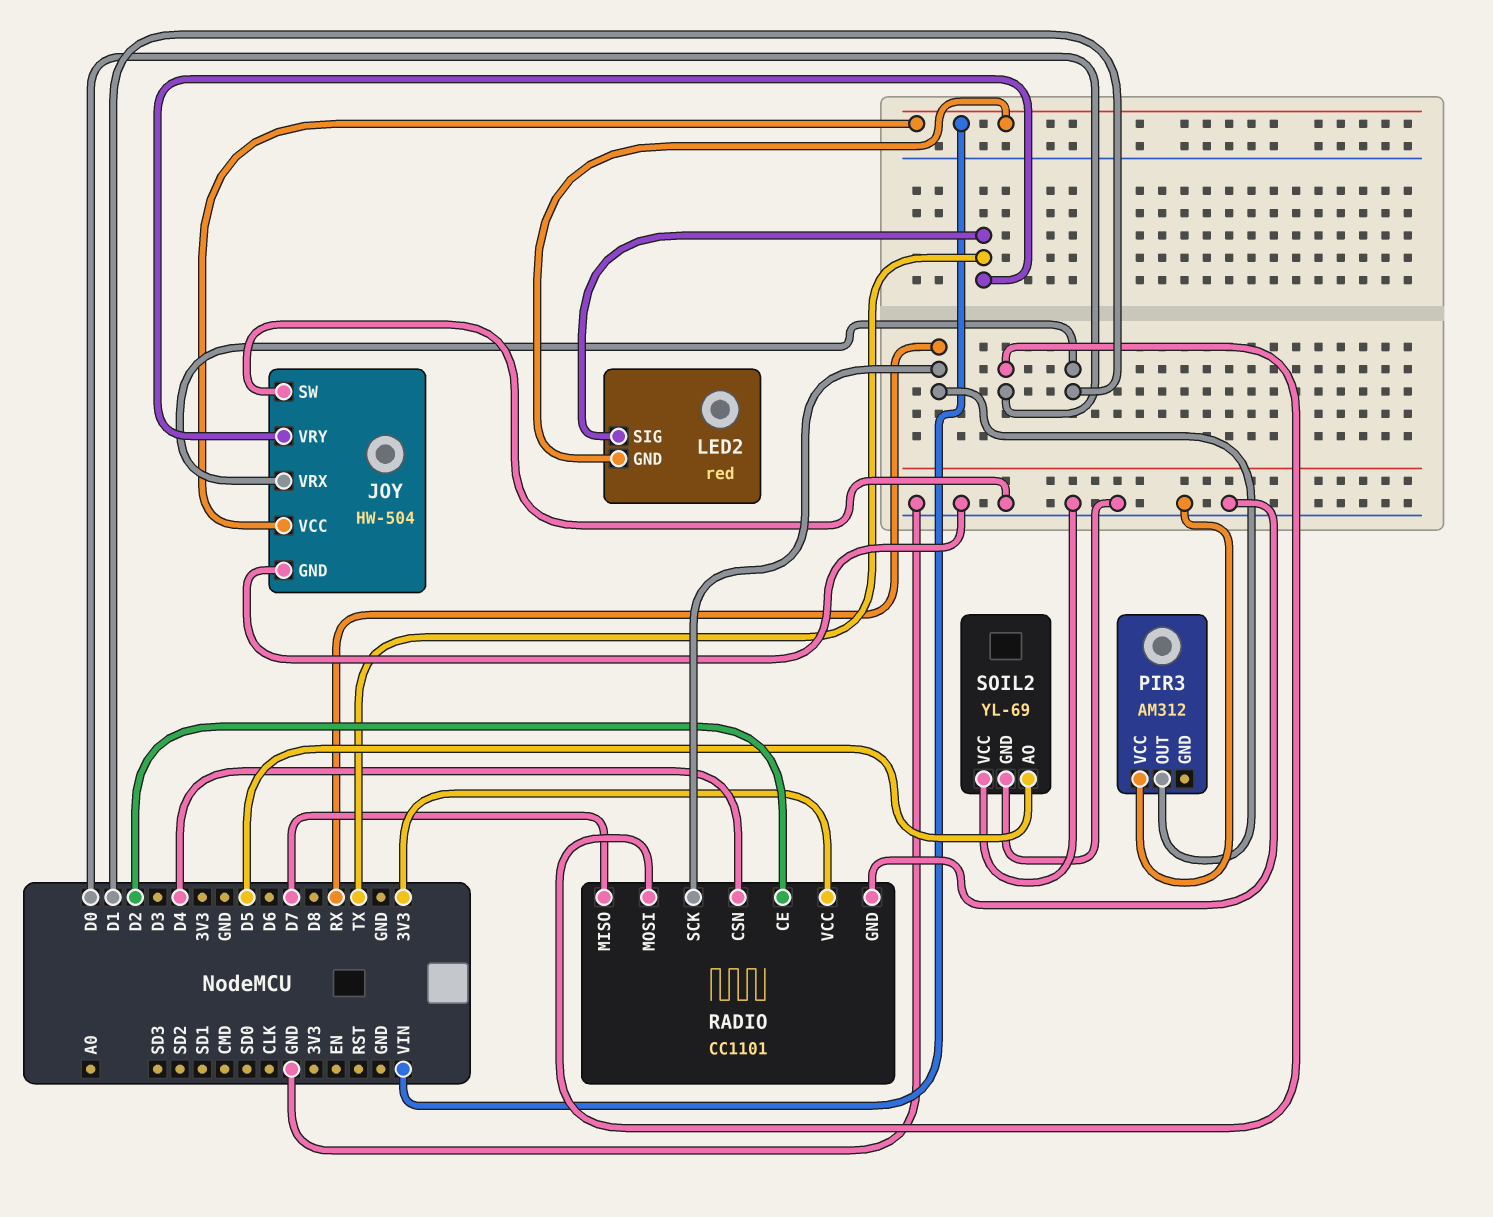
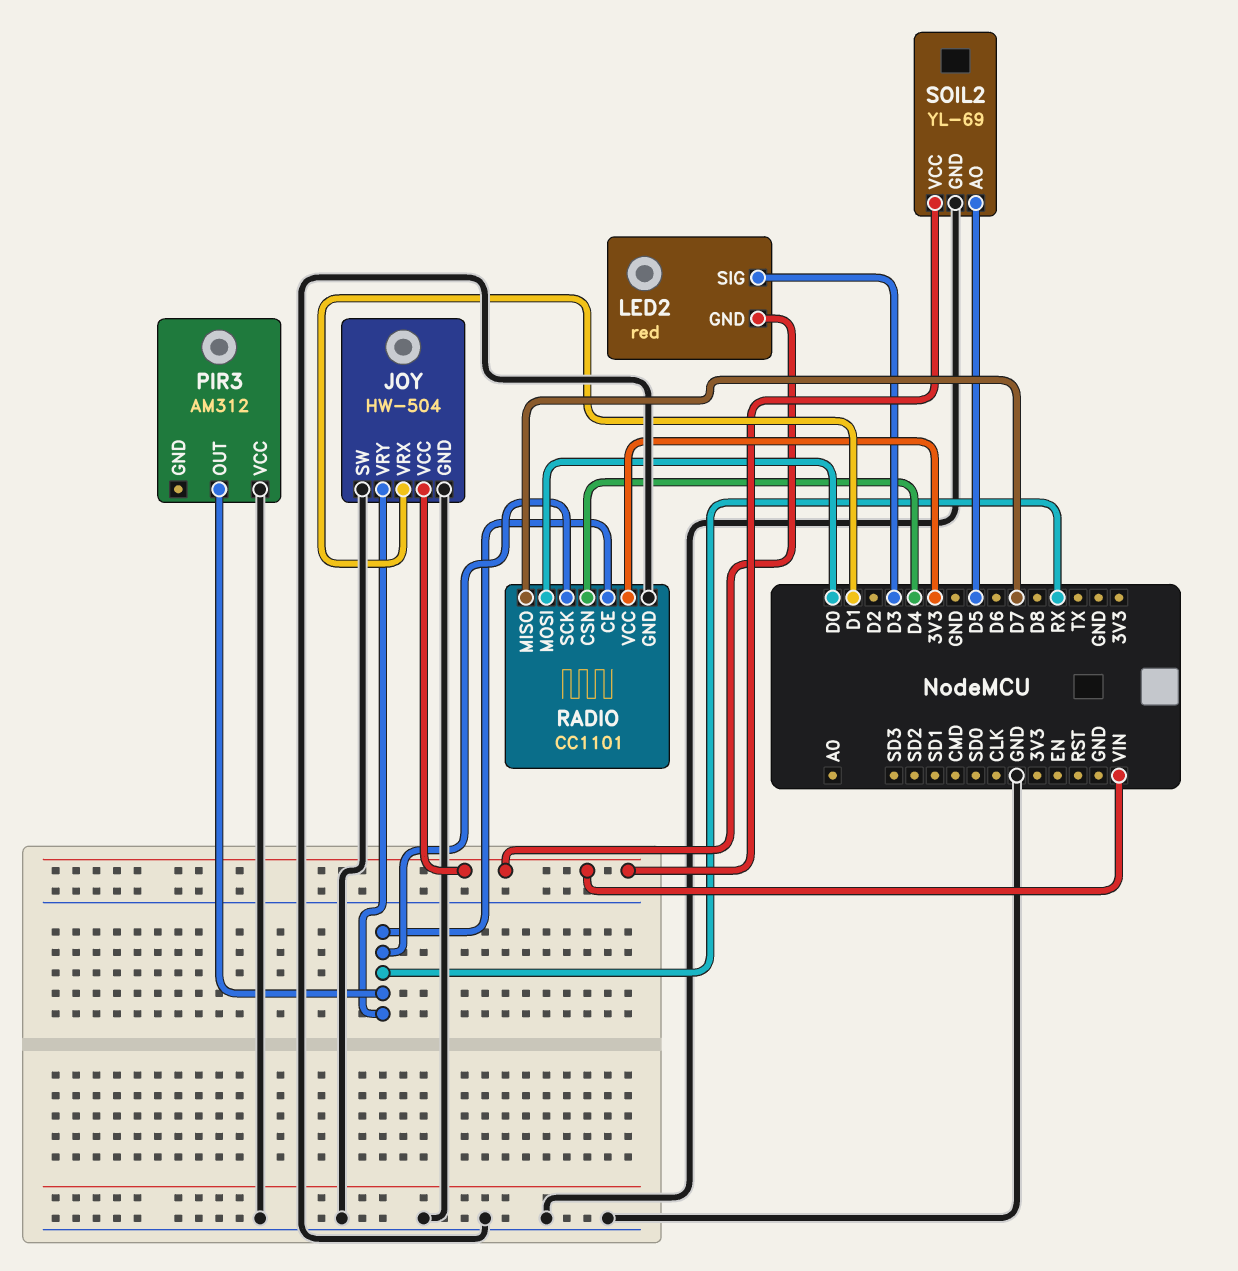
JOY pin VRY: TX -> RX
LED2 pin SIG: TX -> D3
RADIO pin CE: D2 -> RX
SOIL2 pin VCC: GND -> VIN

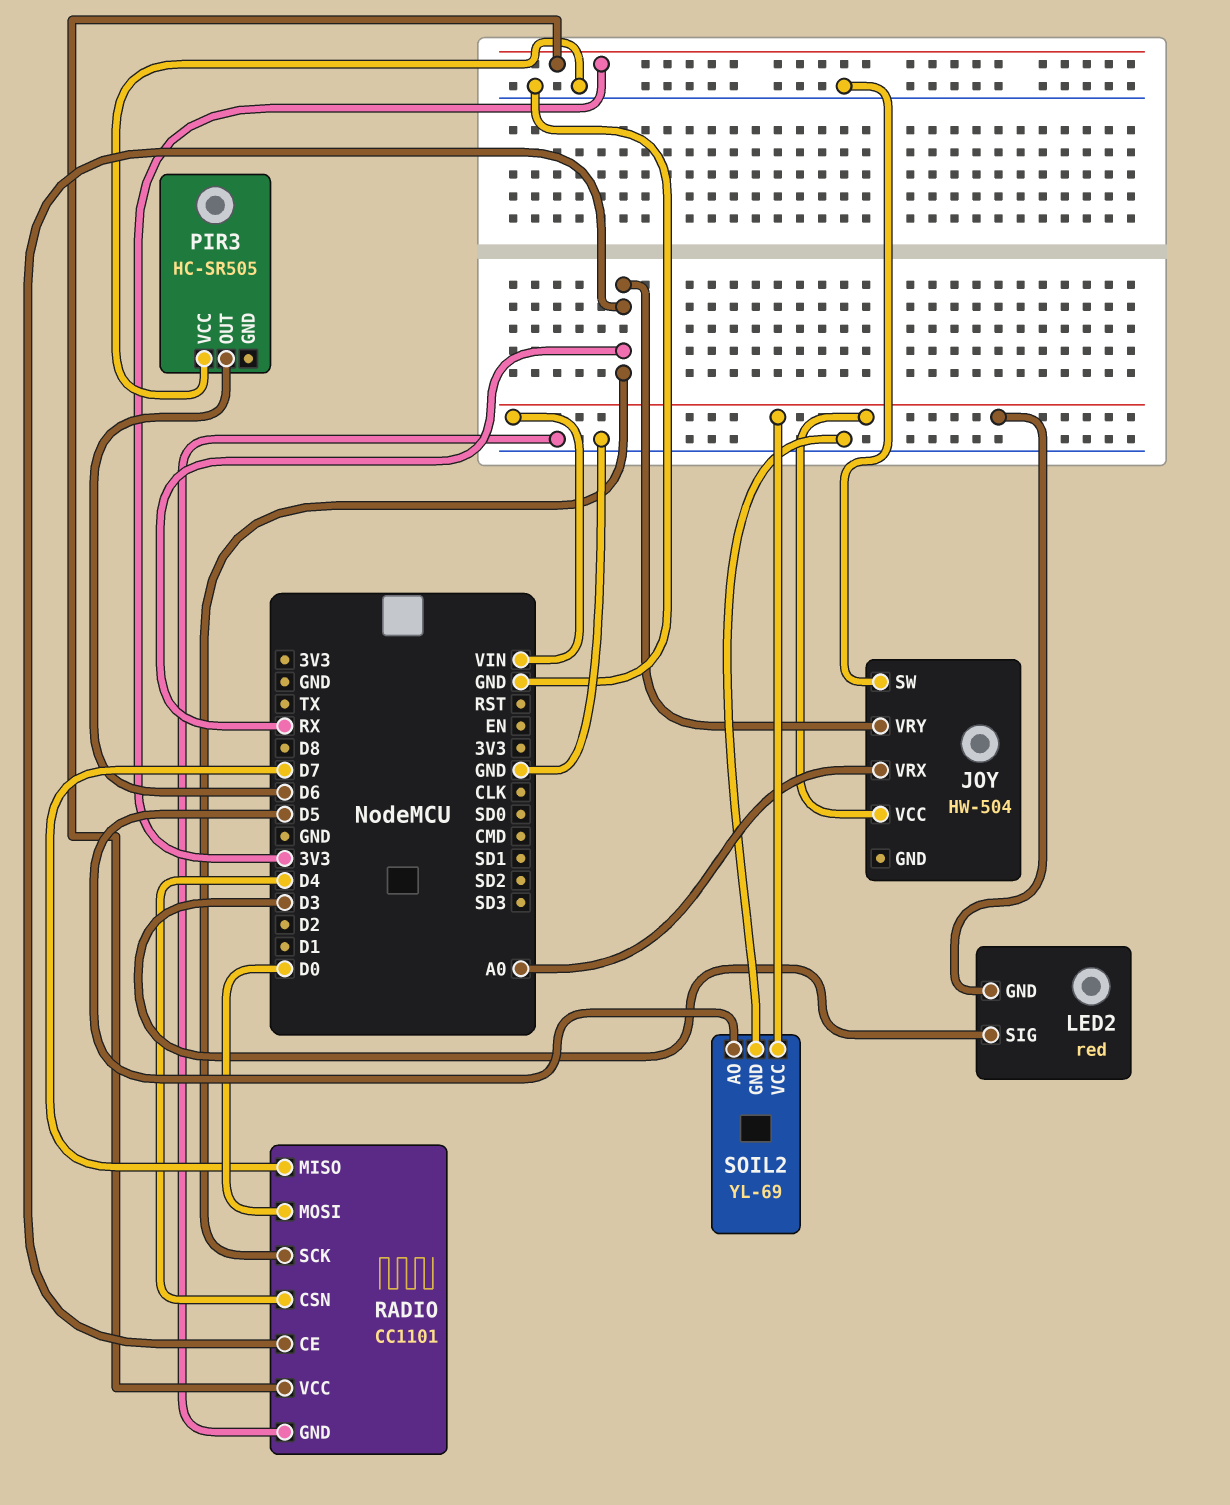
JOY pin GND: GND -> none
JOY pin VRX: D1 -> A0
PIR3: AM312 -> HC-SR505
PIR3 pin OUT: RX -> D6

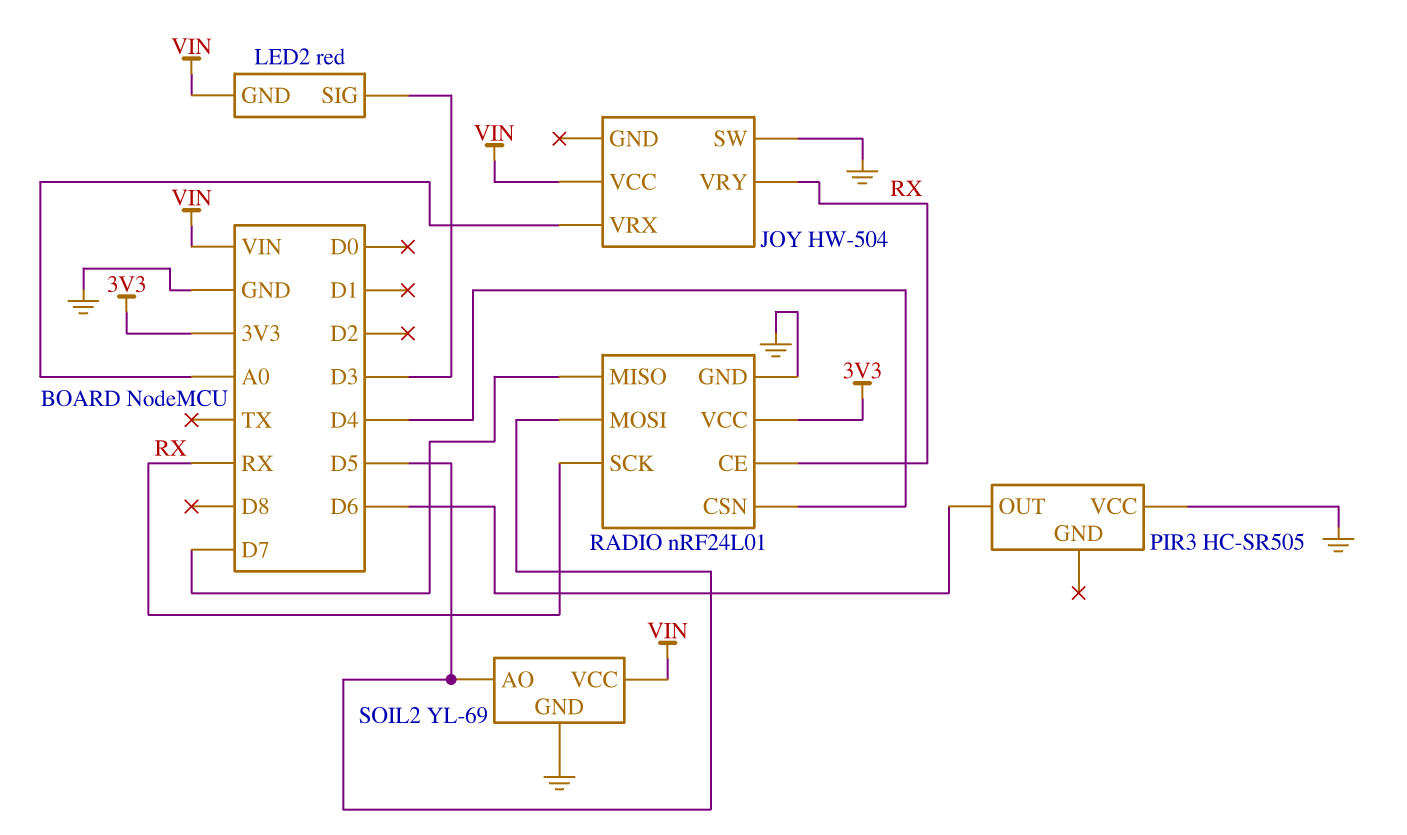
RADIO: CC1101 -> nRF24L01
RADIO pin MOSI: D0 -> D5

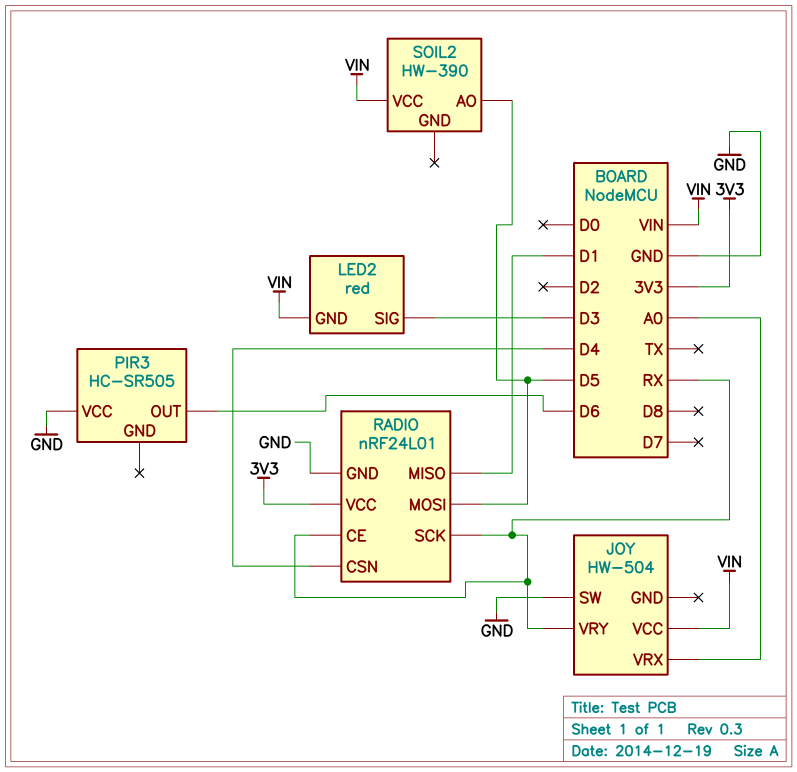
RADIO pin MISO: D7 -> D1
SOIL2: YL-69 -> HW-390
SOIL2 pin GND: GND -> none

